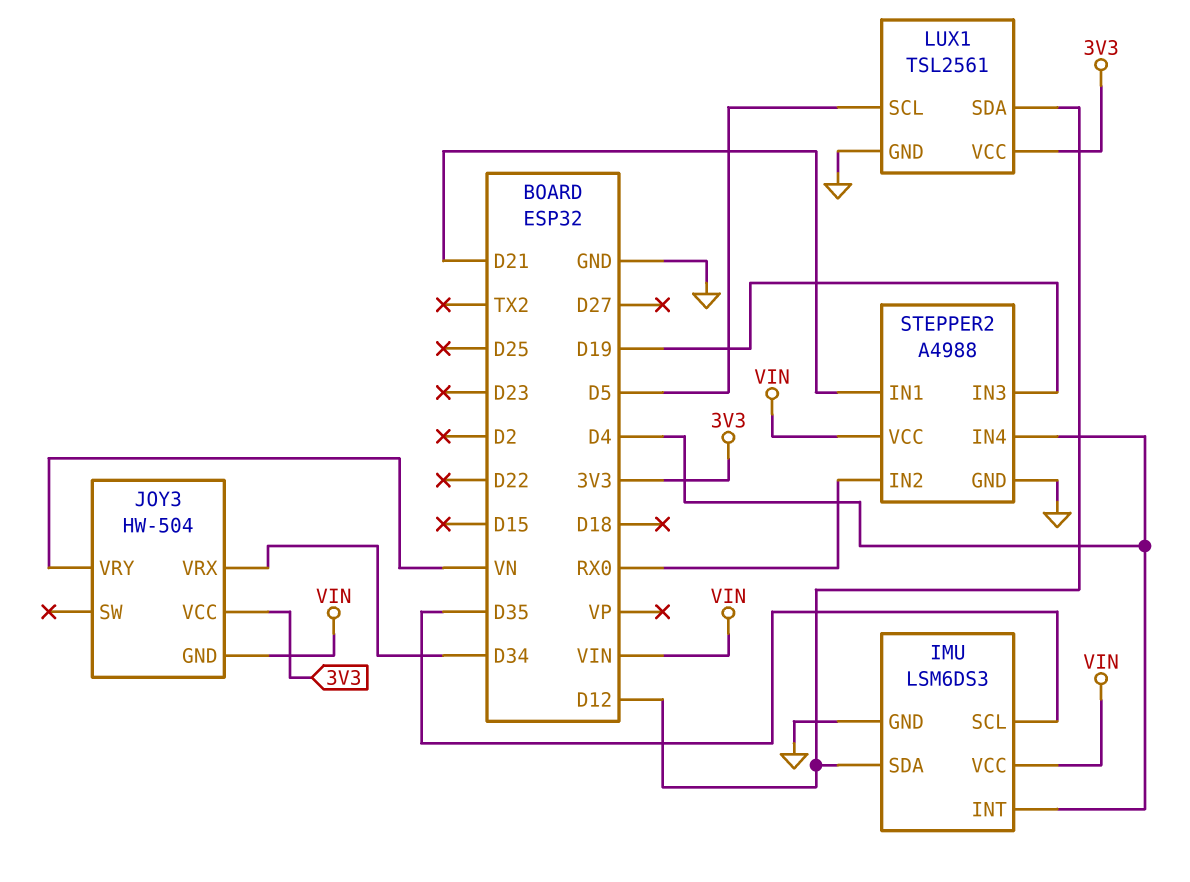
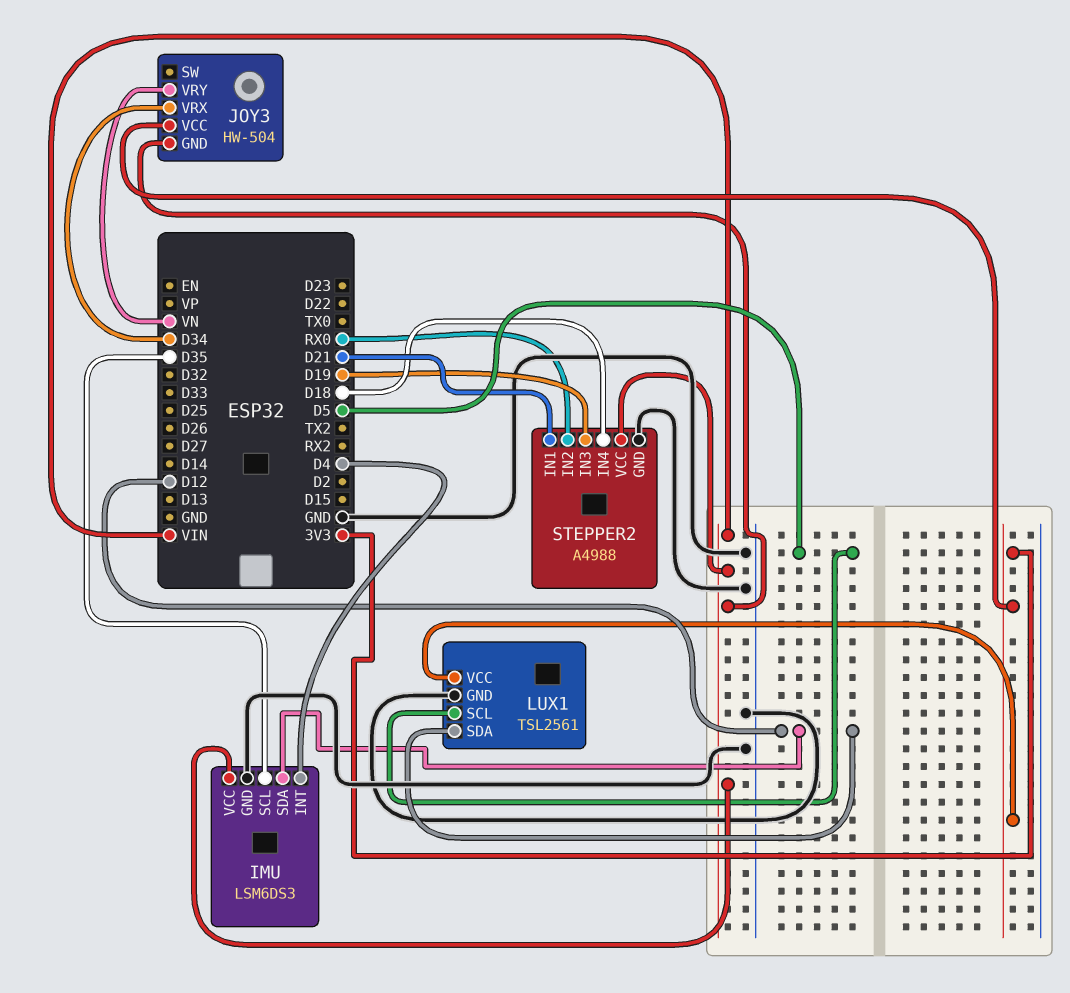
STEPPER2 pin IN4: D4 -> D18

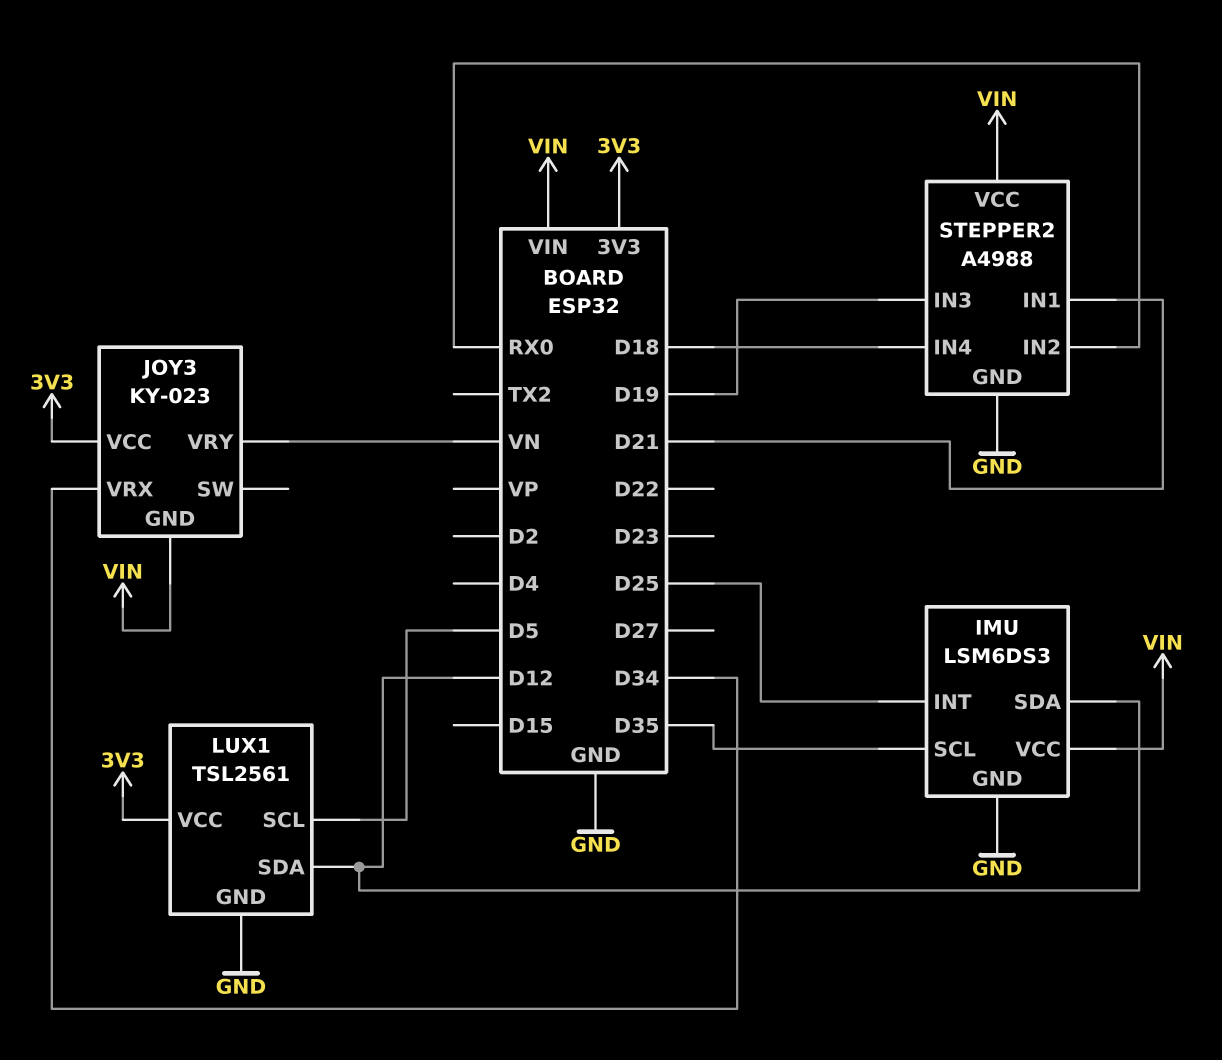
IMU pin INT: D4 -> D25
JOY3: HW-504 -> KY-023

